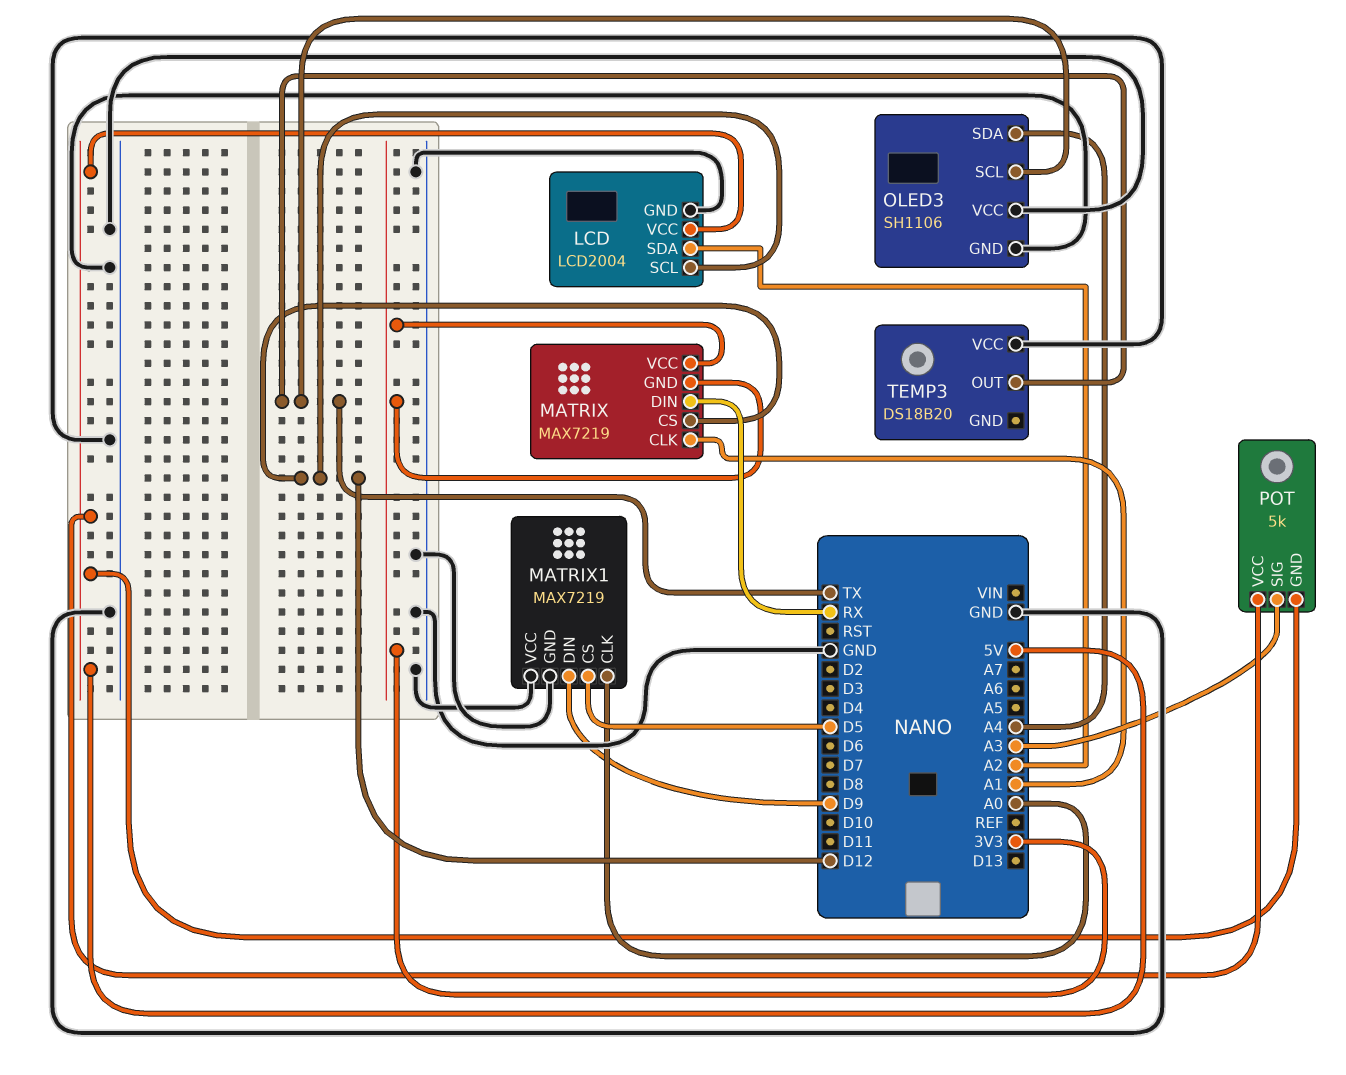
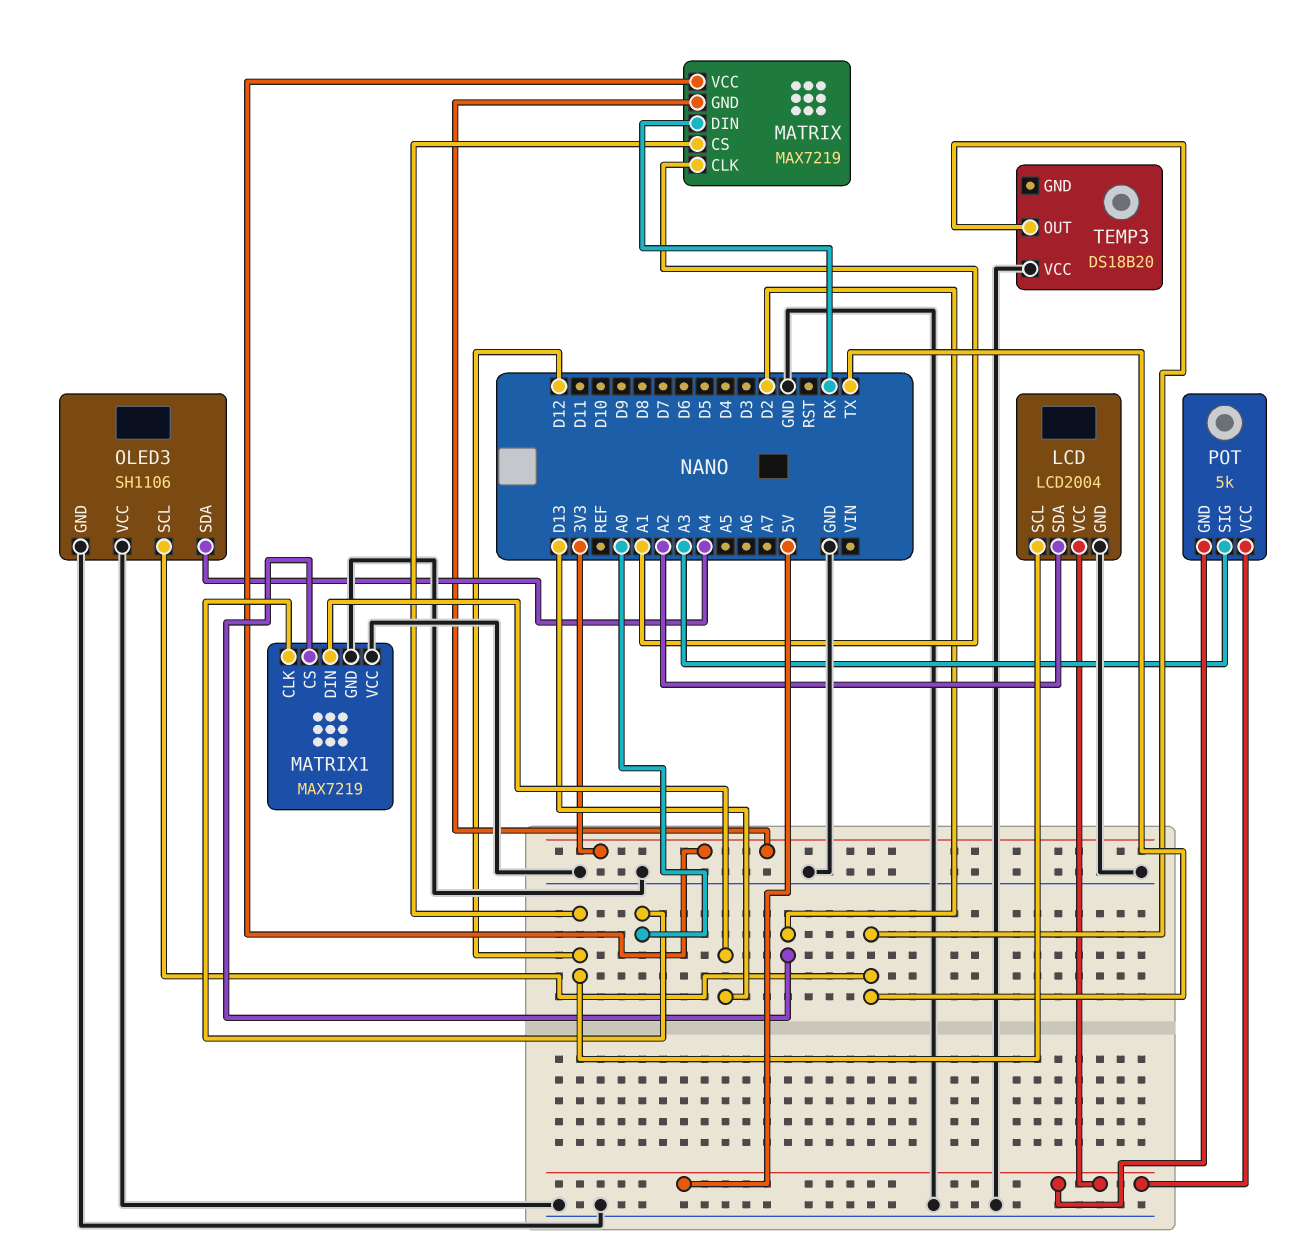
MATRIX1 pin CS: D5 -> D2
MATRIX1 pin DIN: D9 -> D13

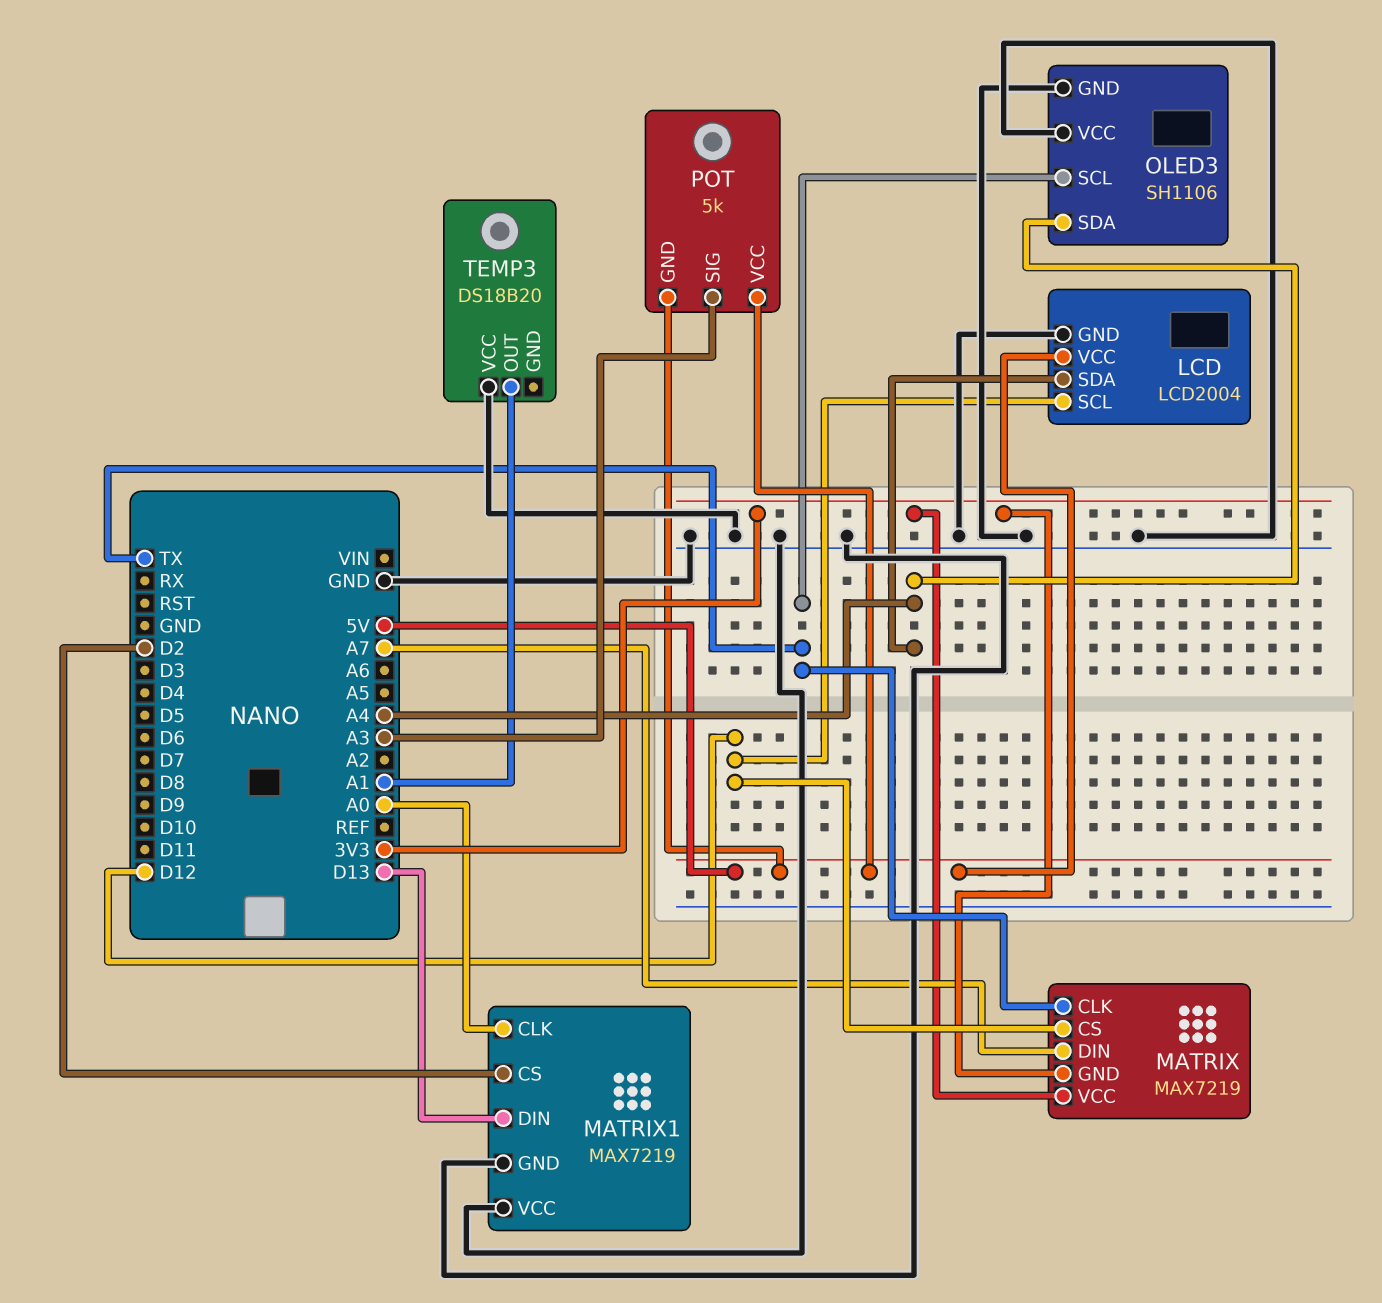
LCD pin SDA: A2 -> A4
MATRIX pin CLK: A1 -> TX
MATRIX pin DIN: RX -> A7
TEMP3 pin OUT: TX -> A1

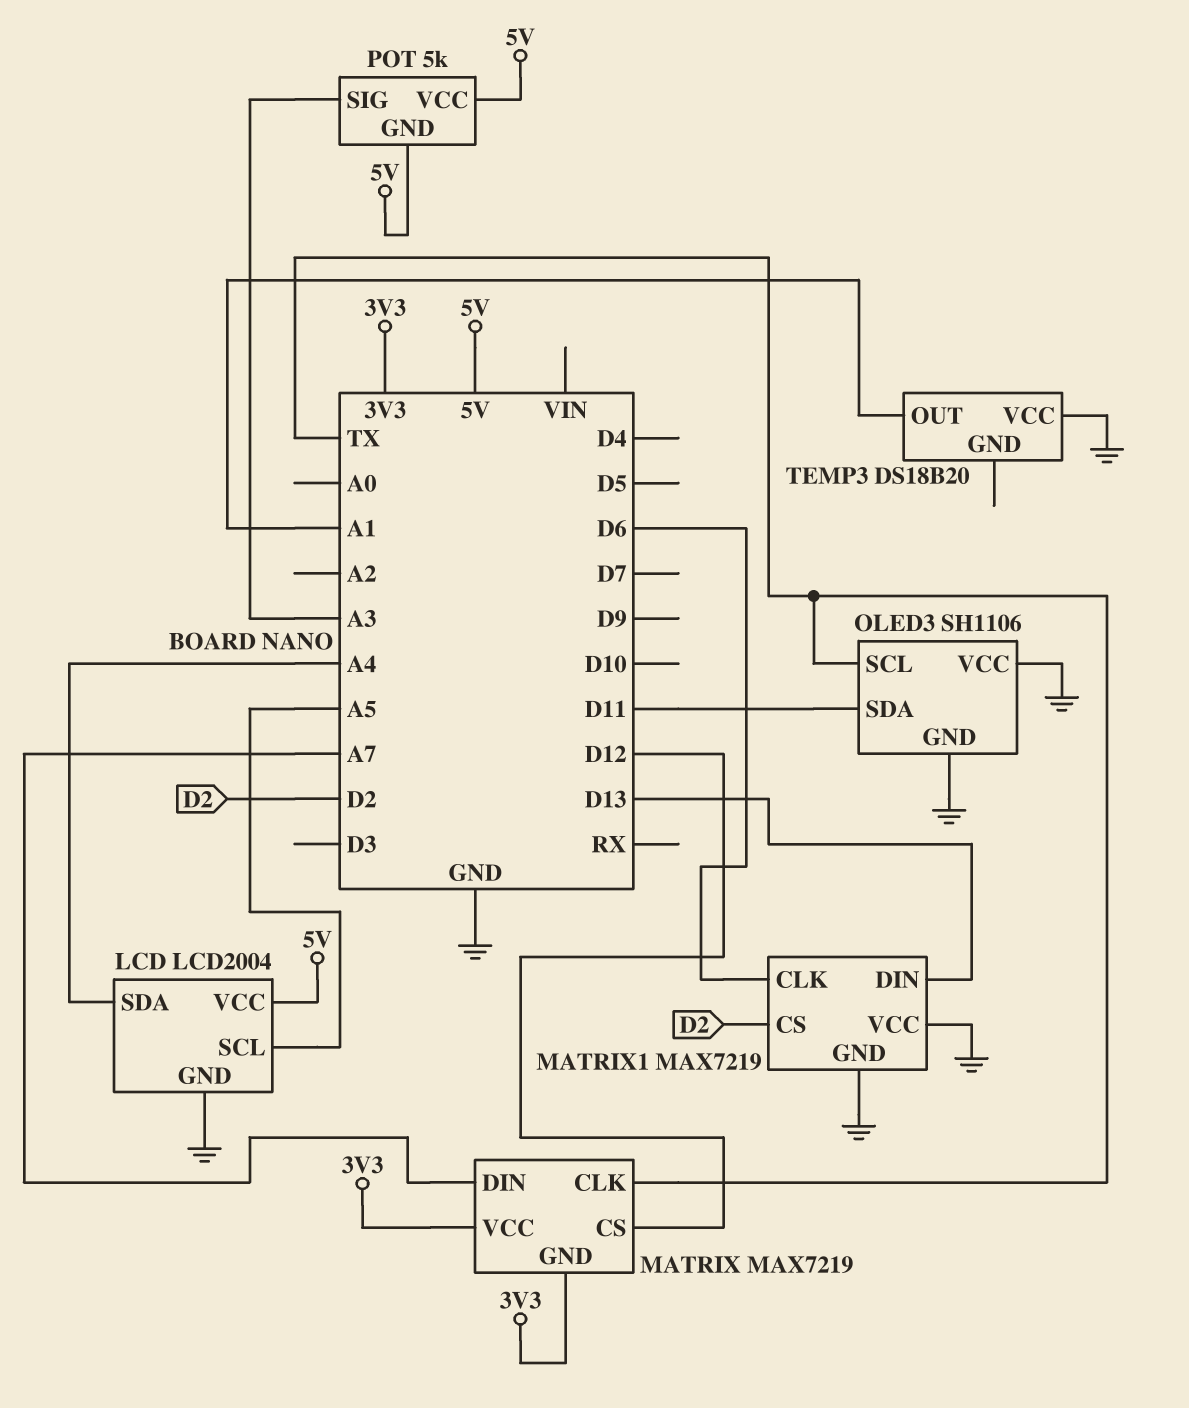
LCD pin SCL: D12 -> A5
MATRIX1 pin CLK: A0 -> D6
OLED3 pin SDA: A4 -> D11

